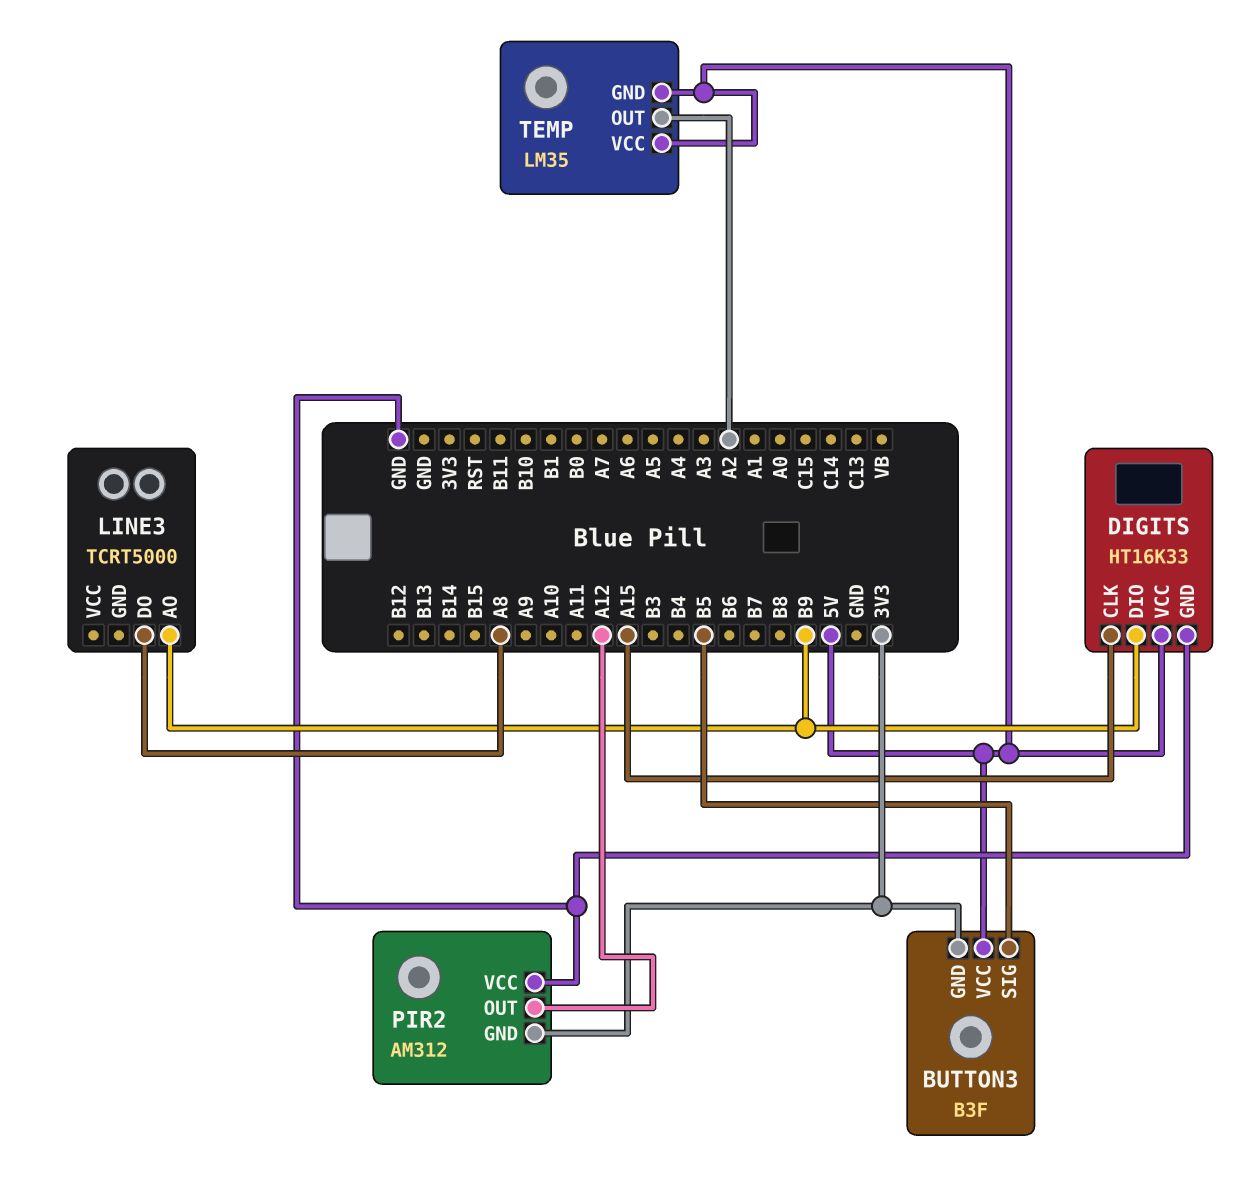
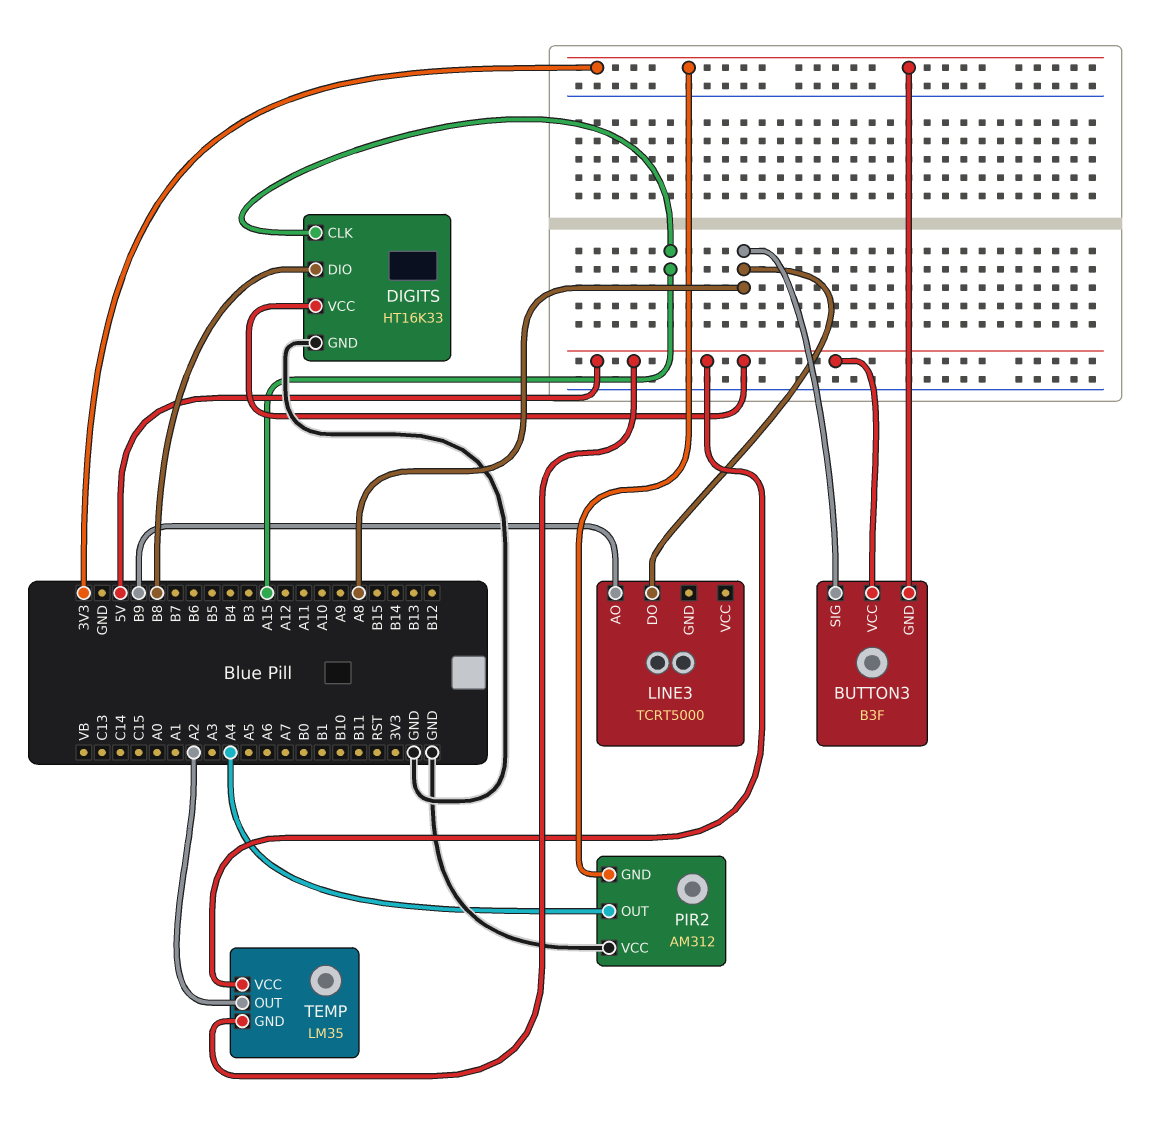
BUTTON3 pin SIG: B5 -> A8
DIGITS pin DIO: B9 -> B8
PIR2 pin OUT: A12 -> A4

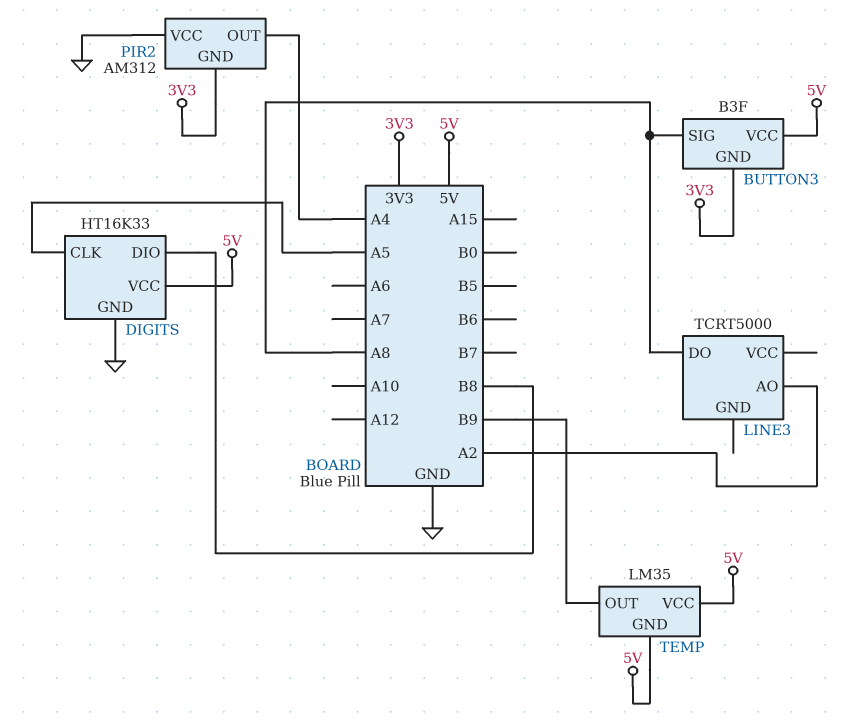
DIGITS pin CLK: A15 -> A5
LINE3 pin AO: B9 -> A2
TEMP pin OUT: A2 -> B9

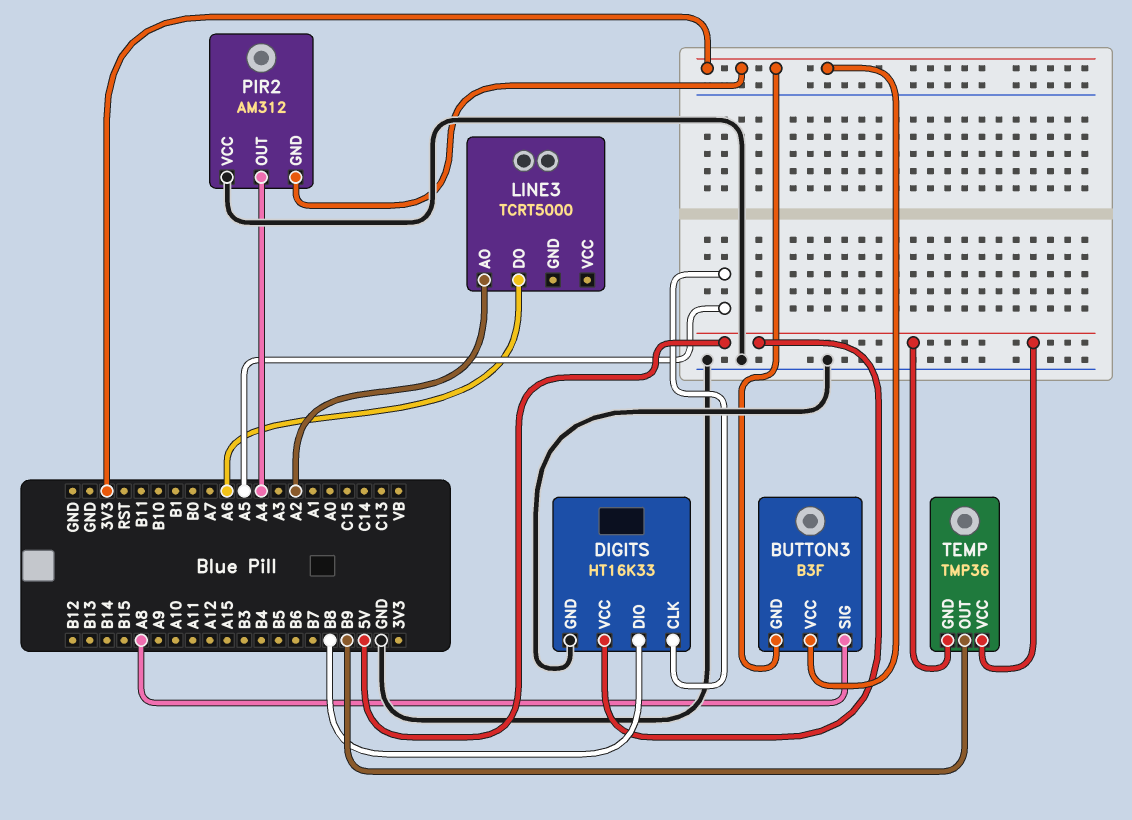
BUTTON3 pin VCC: 5V -> 3V3
LINE3 pin DO: A8 -> A6
TEMP: LM35 -> TMP36

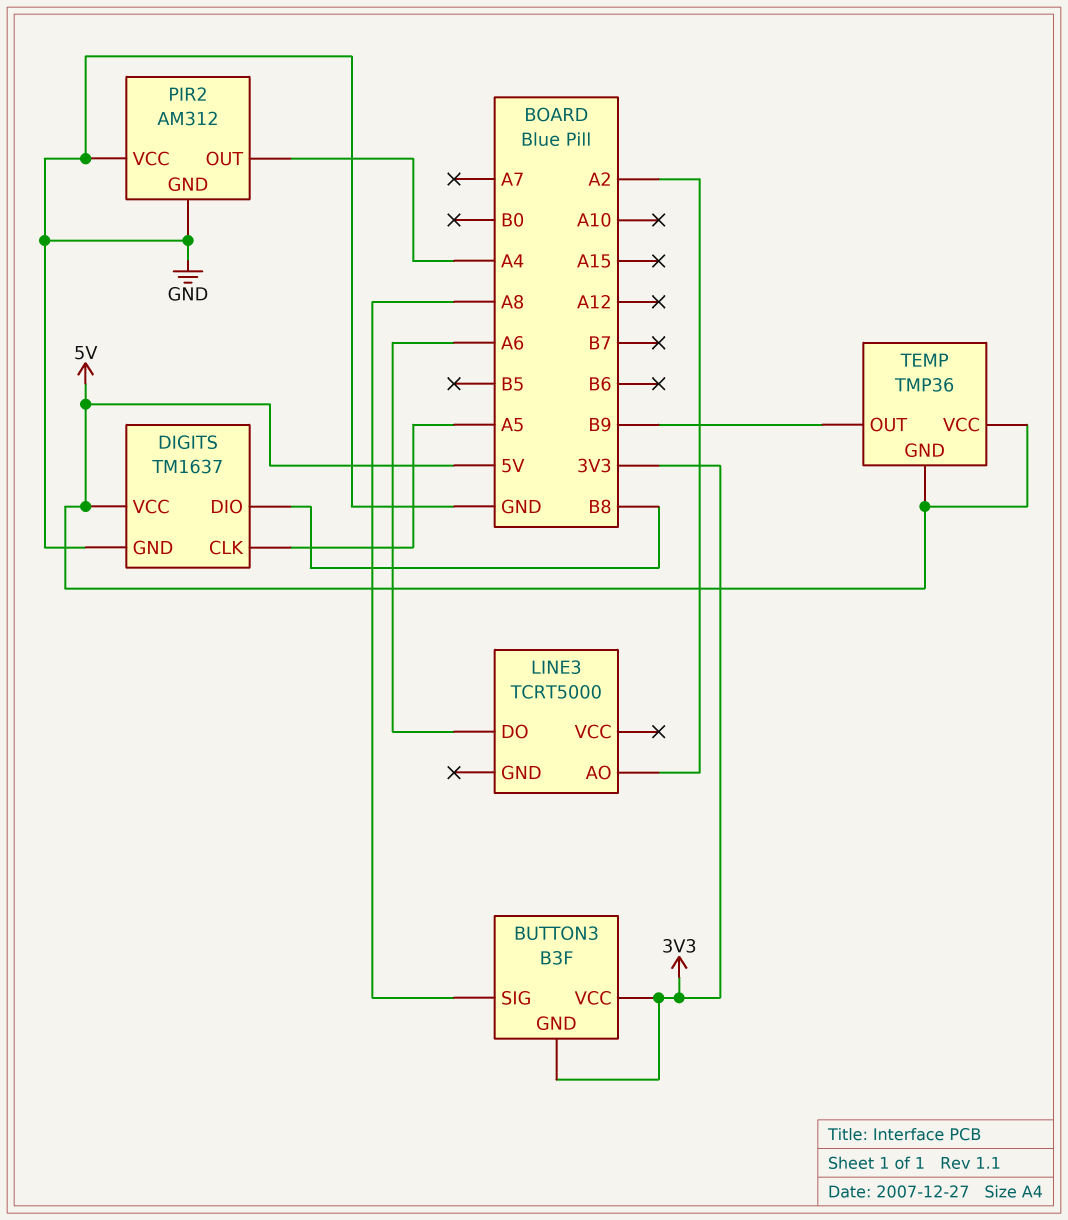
DIGITS: HT16K33 -> TM1637
PIR2 pin GND: 3V3 -> GND

